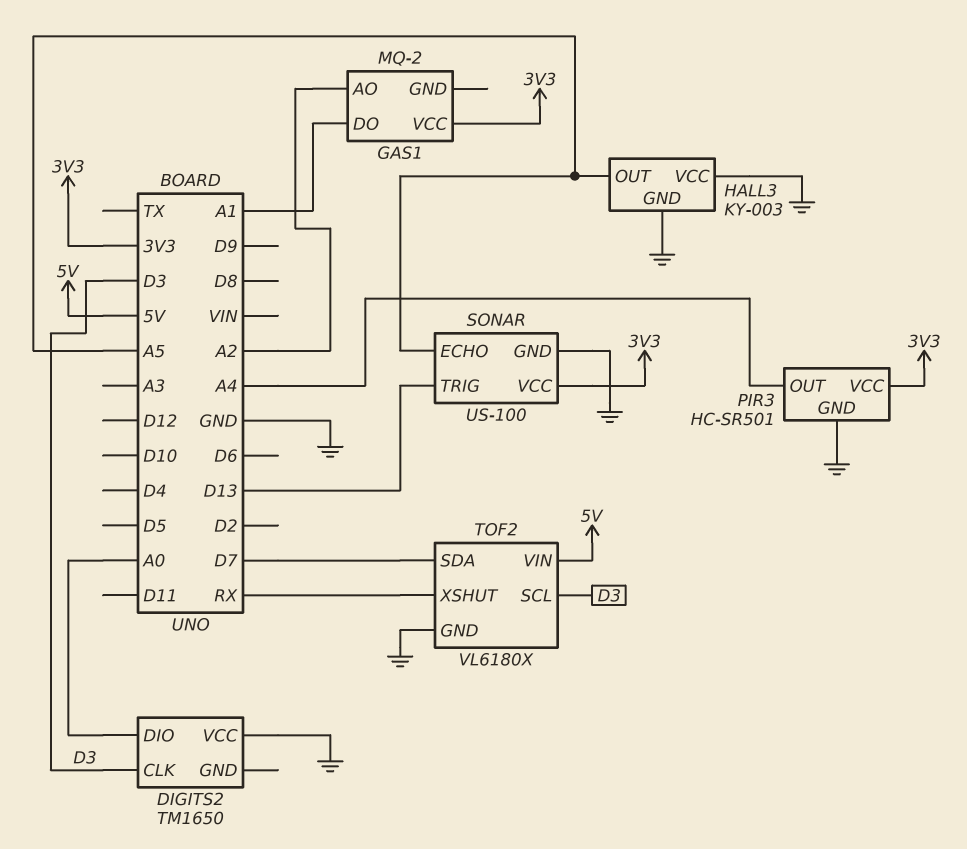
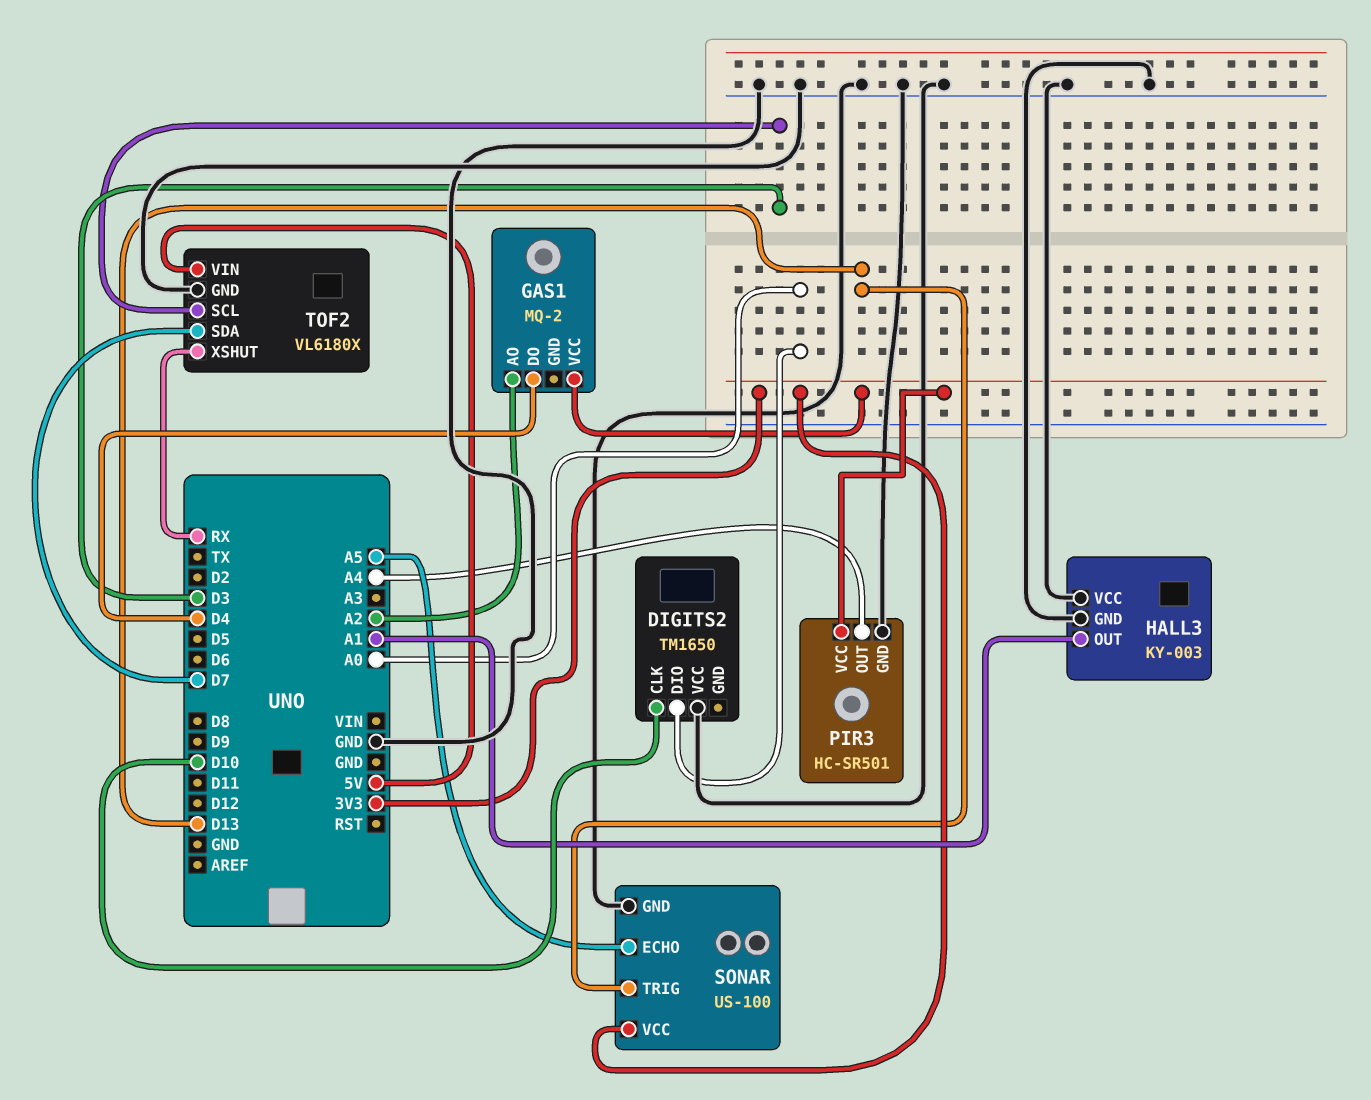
DIGITS2 pin CLK: D3 -> D10
GAS1 pin DO: A1 -> D4
HALL3 pin OUT: A5 -> A1

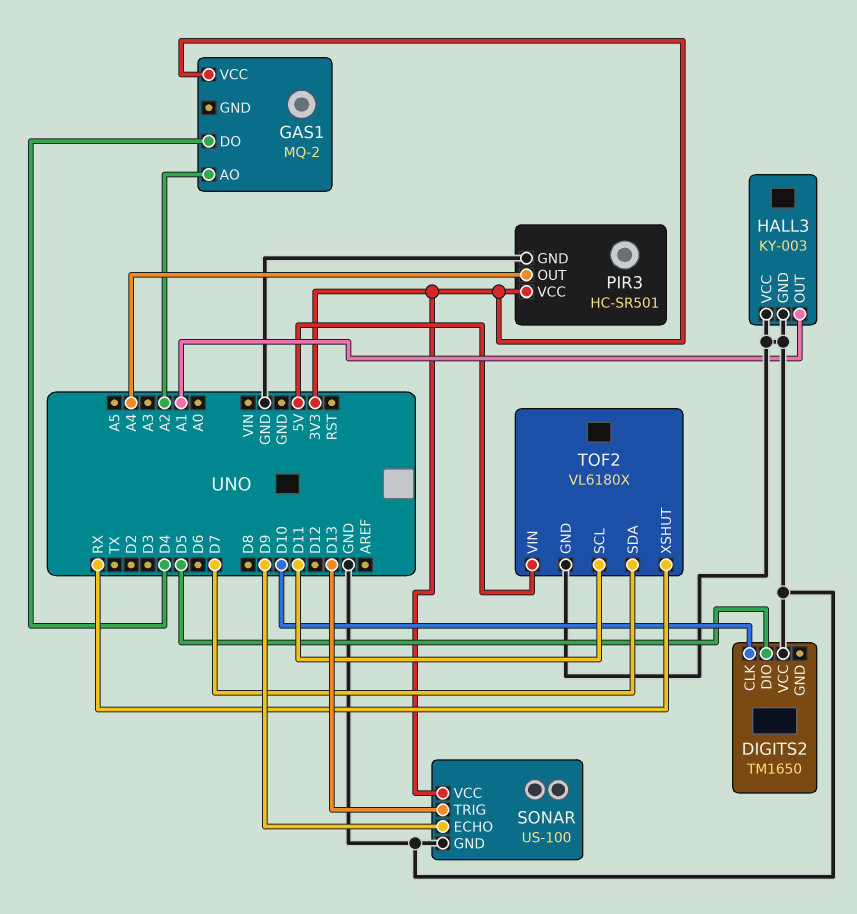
DIGITS2 pin DIO: A0 -> D5
SONAR pin ECHO: A5 -> D9
TOF2 pin SCL: D3 -> D11

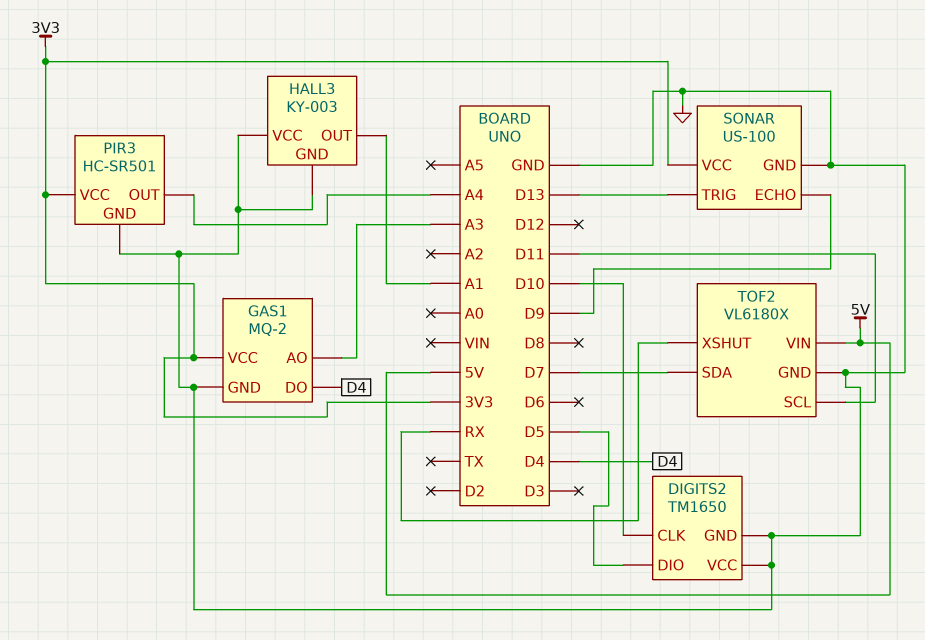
DIGITS2 pin GND: none -> GND
GAS1 pin AO: A2 -> A3
GAS1 pin GND: none -> GND

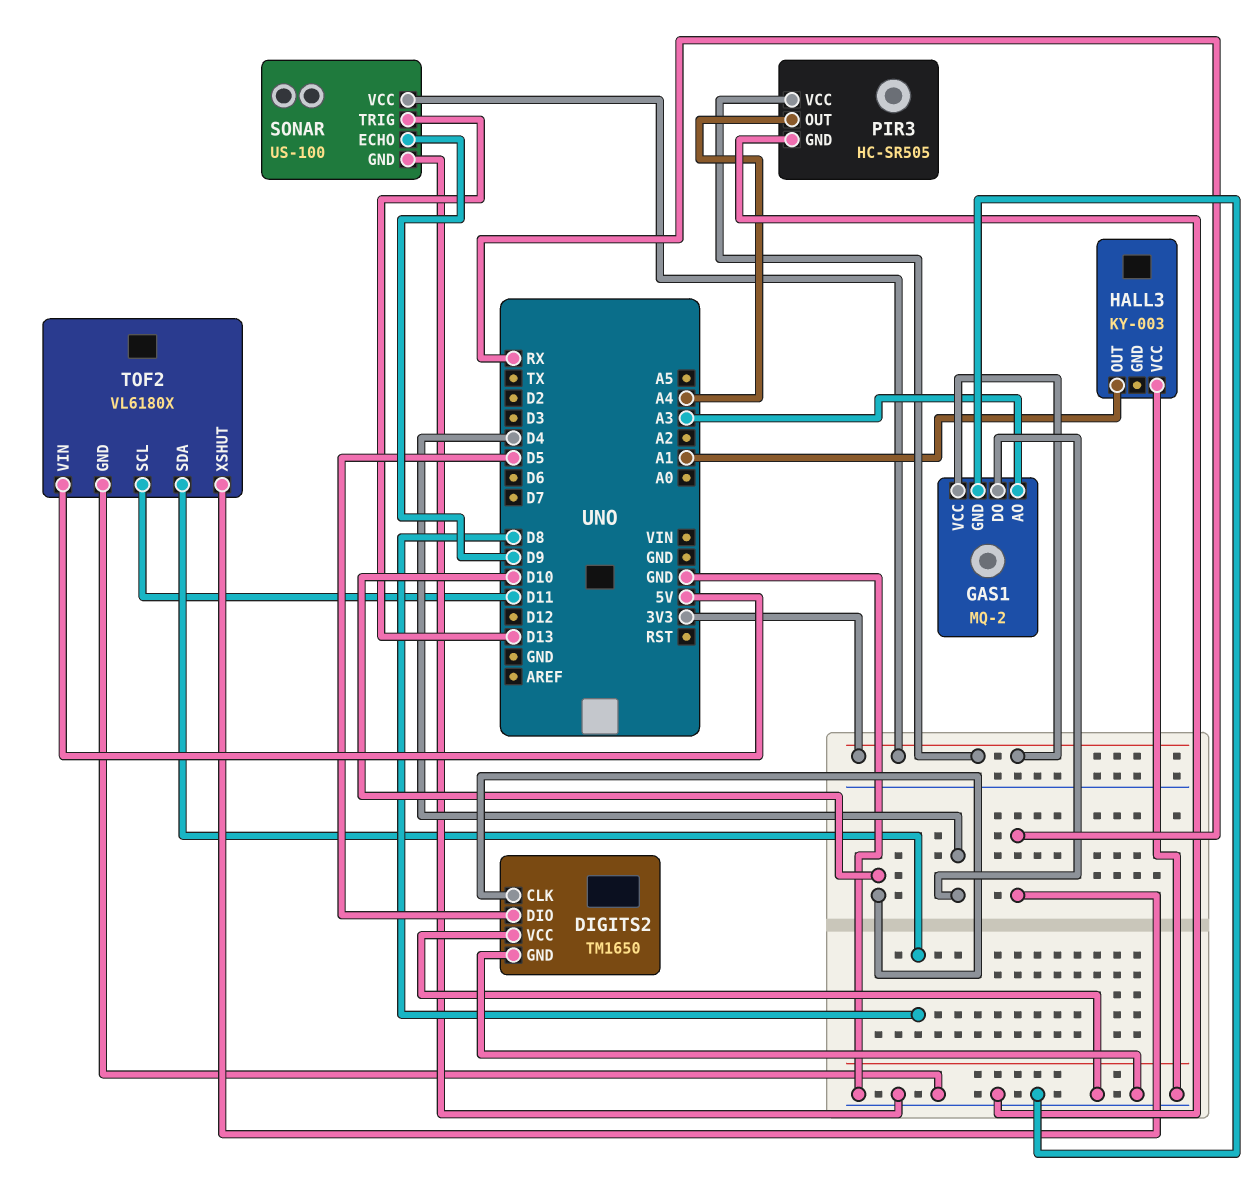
HALL3 pin GND: GND -> none
PIR3: HC-SR501 -> HC-SR505
TOF2 pin SDA: D7 -> D8

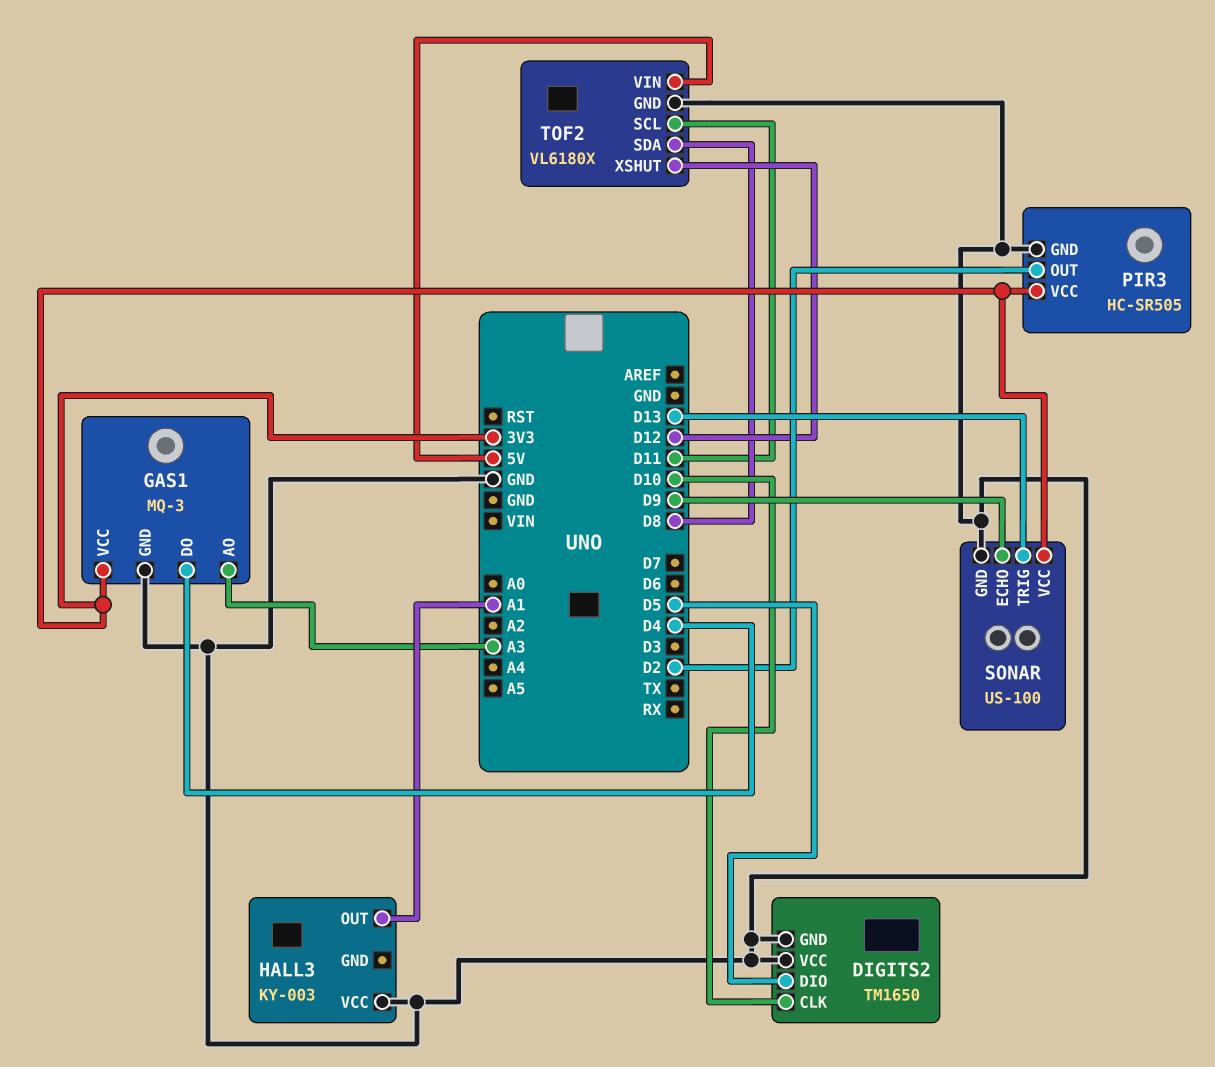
GAS1: MQ-2 -> MQ-3
PIR3 pin OUT: A4 -> D2
TOF2 pin XSHUT: RX -> D12

